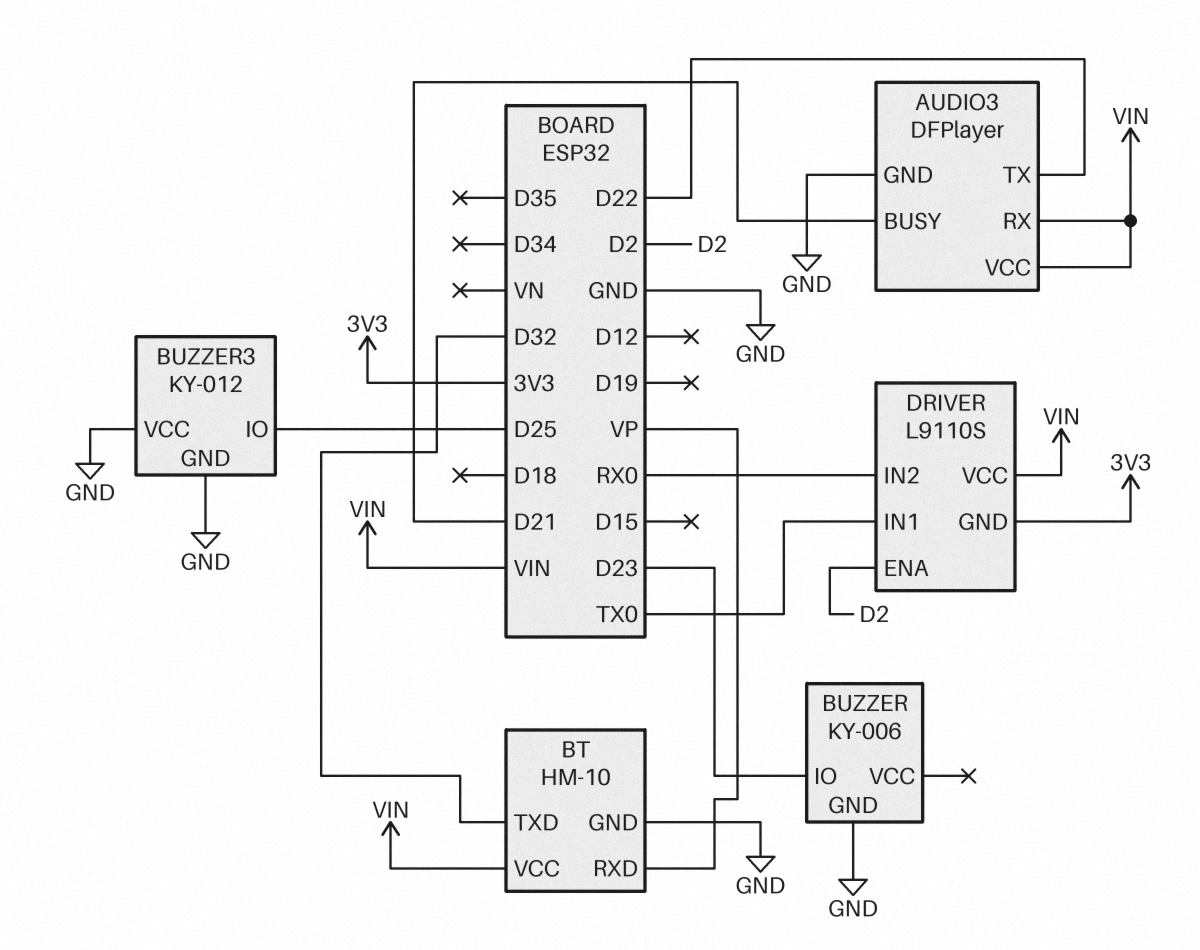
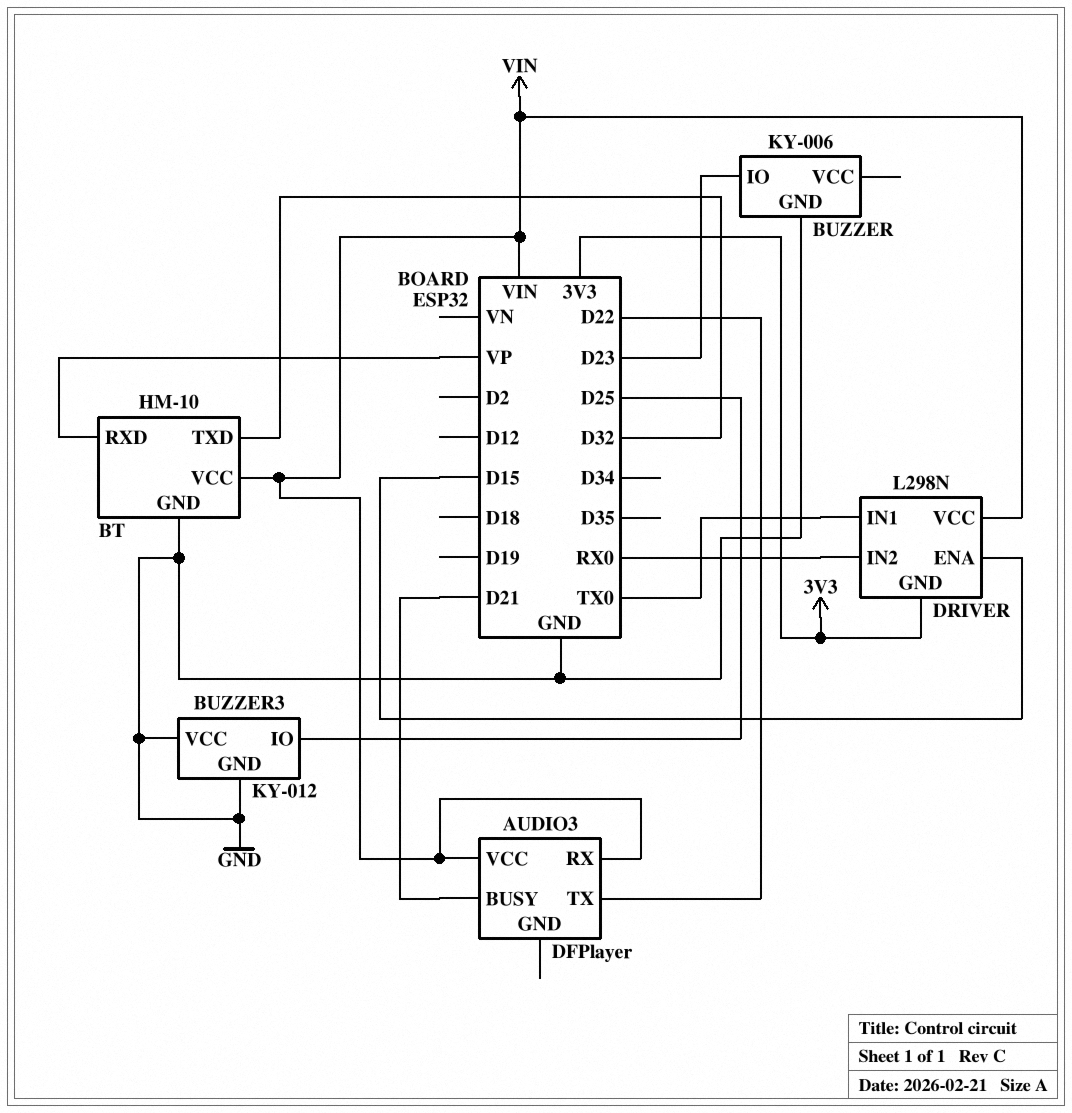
AUDIO3 pin GND: GND -> none
DRIVER: L9110S -> L298N
DRIVER pin ENA: D2 -> D15

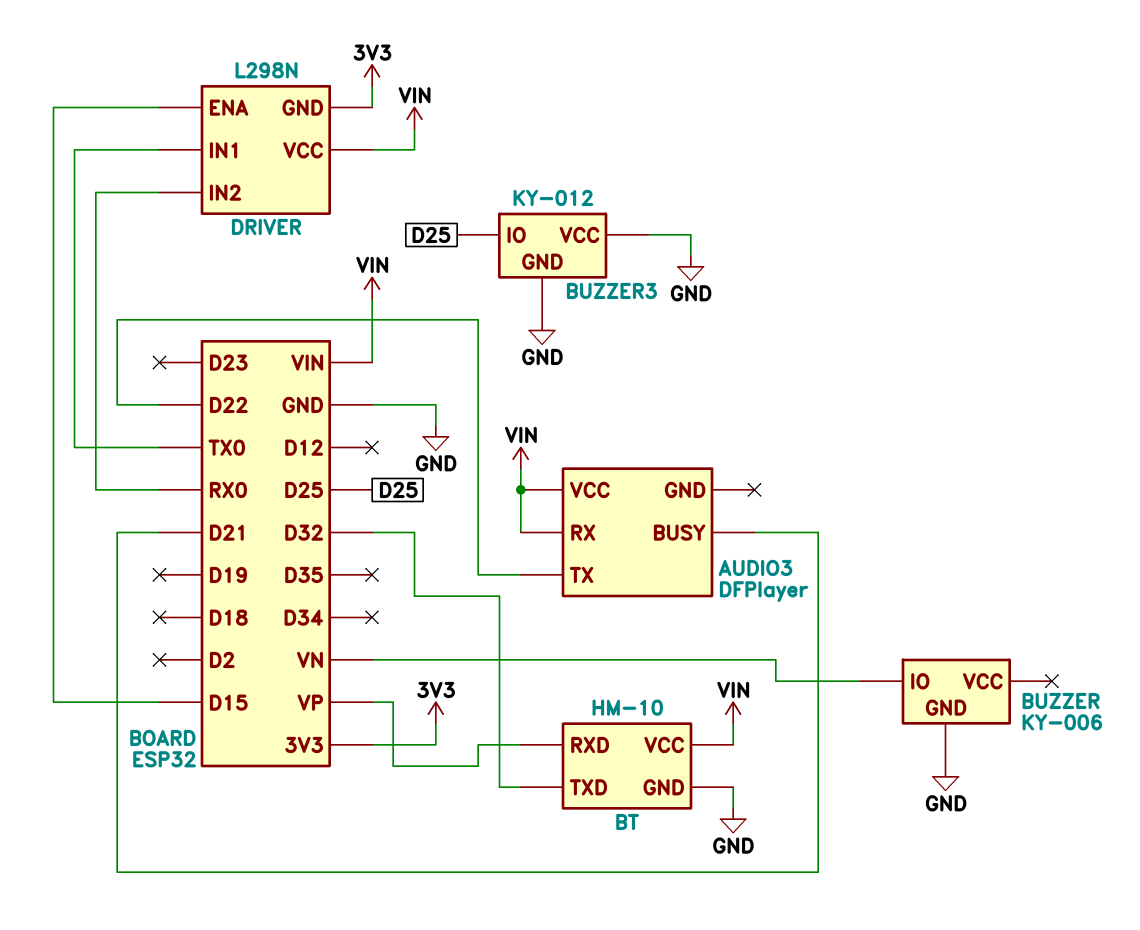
BUZZER pin IO: D23 -> VN

